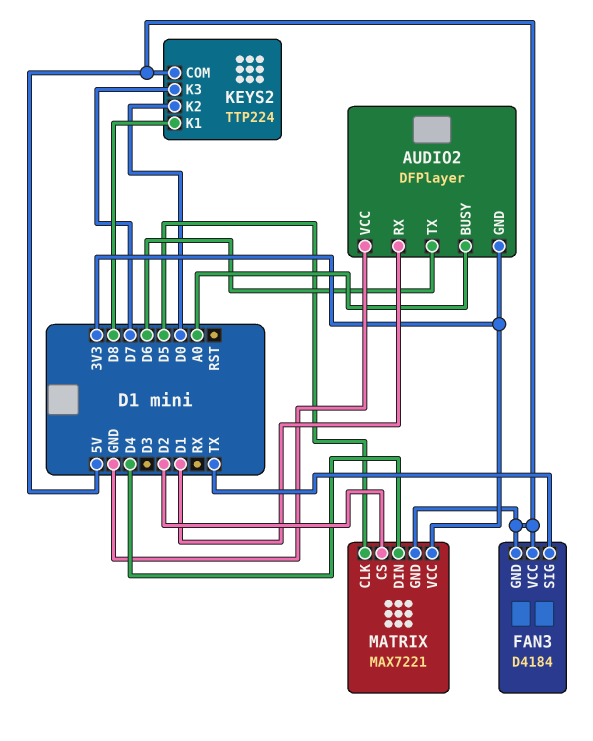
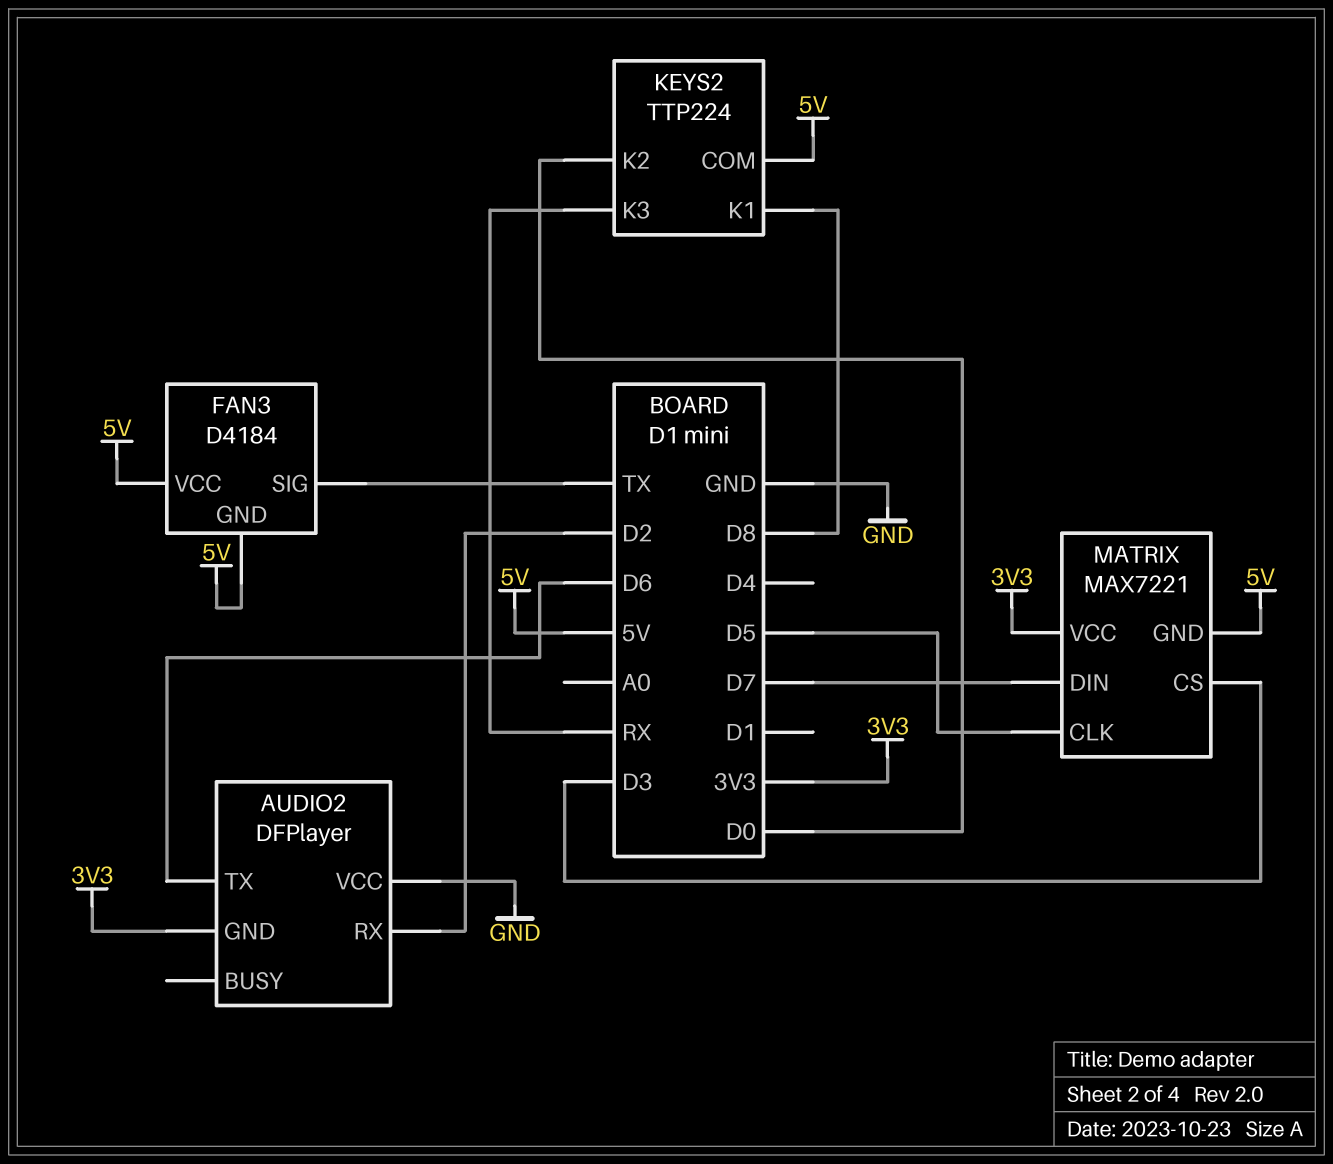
AUDIO2 pin BUSY: A0 -> none
AUDIO2 pin RX: D1 -> D2
KEYS2 pin K3: D7 -> RX
MATRIX pin CS: D2 -> D3
MATRIX pin DIN: D4 -> D7

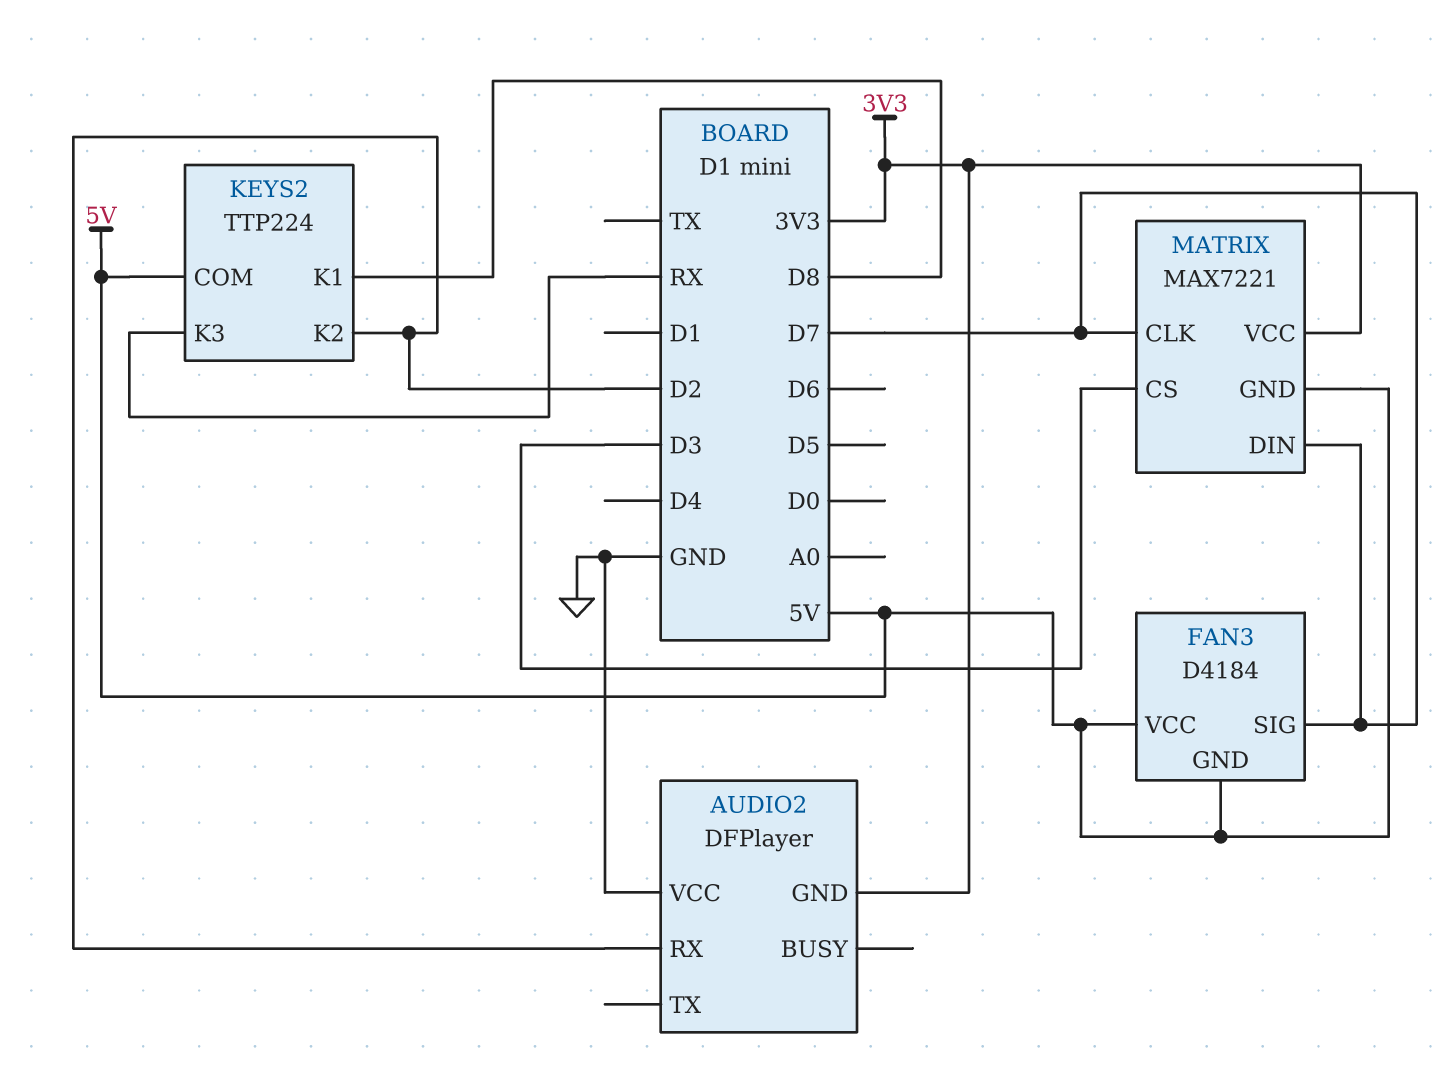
AUDIO2 pin TX: D6 -> none
FAN3 pin SIG: TX -> D7
KEYS2 pin K2: D0 -> D2
MATRIX pin CLK: D5 -> D7

